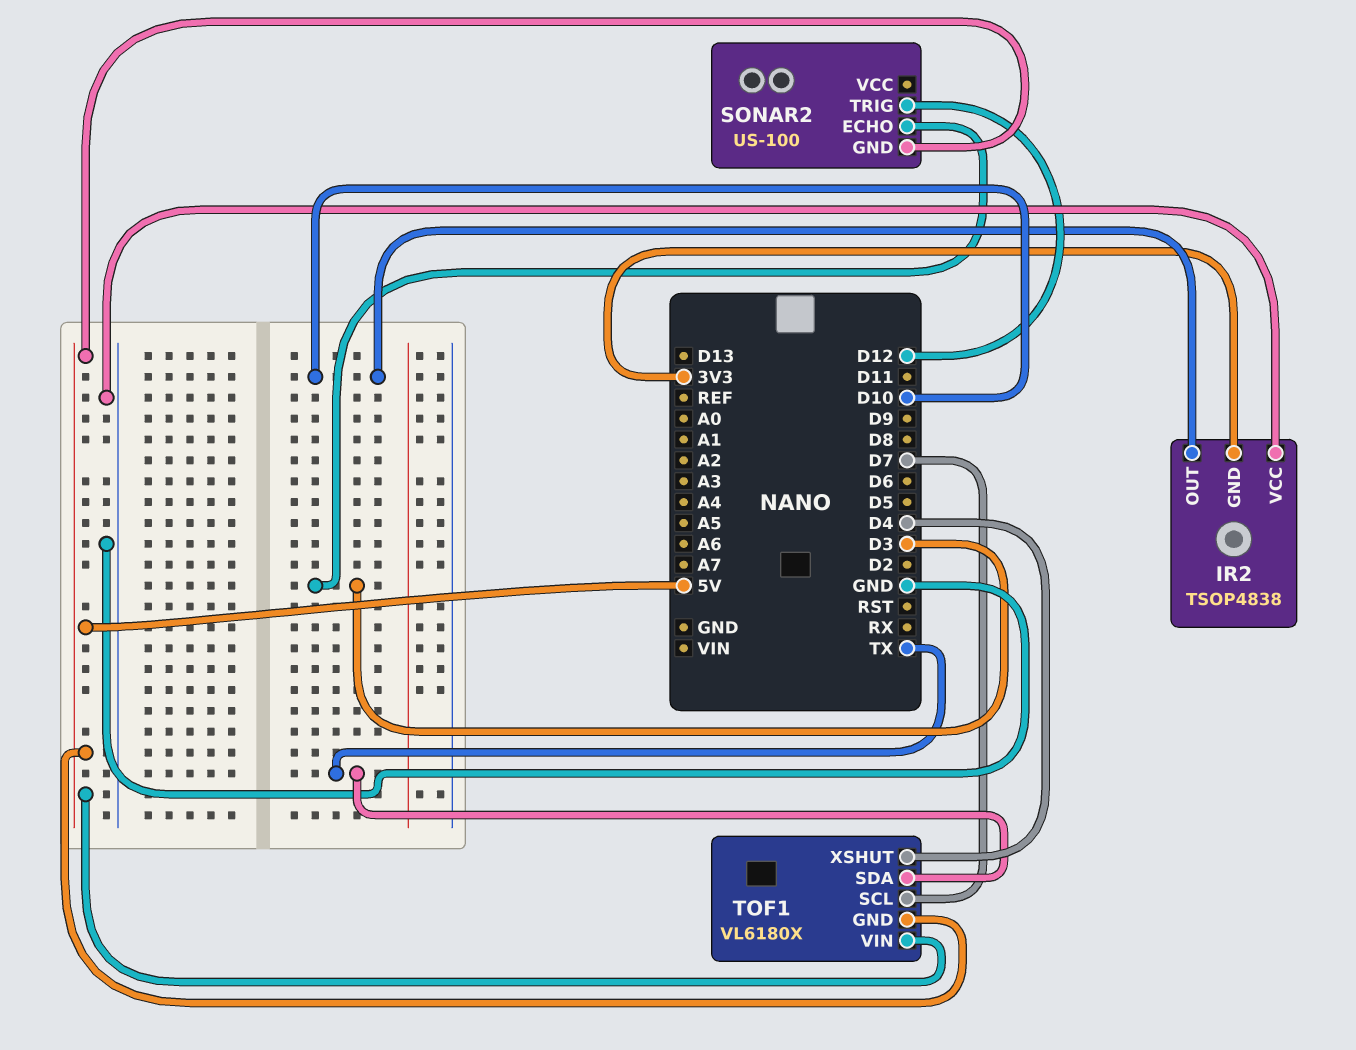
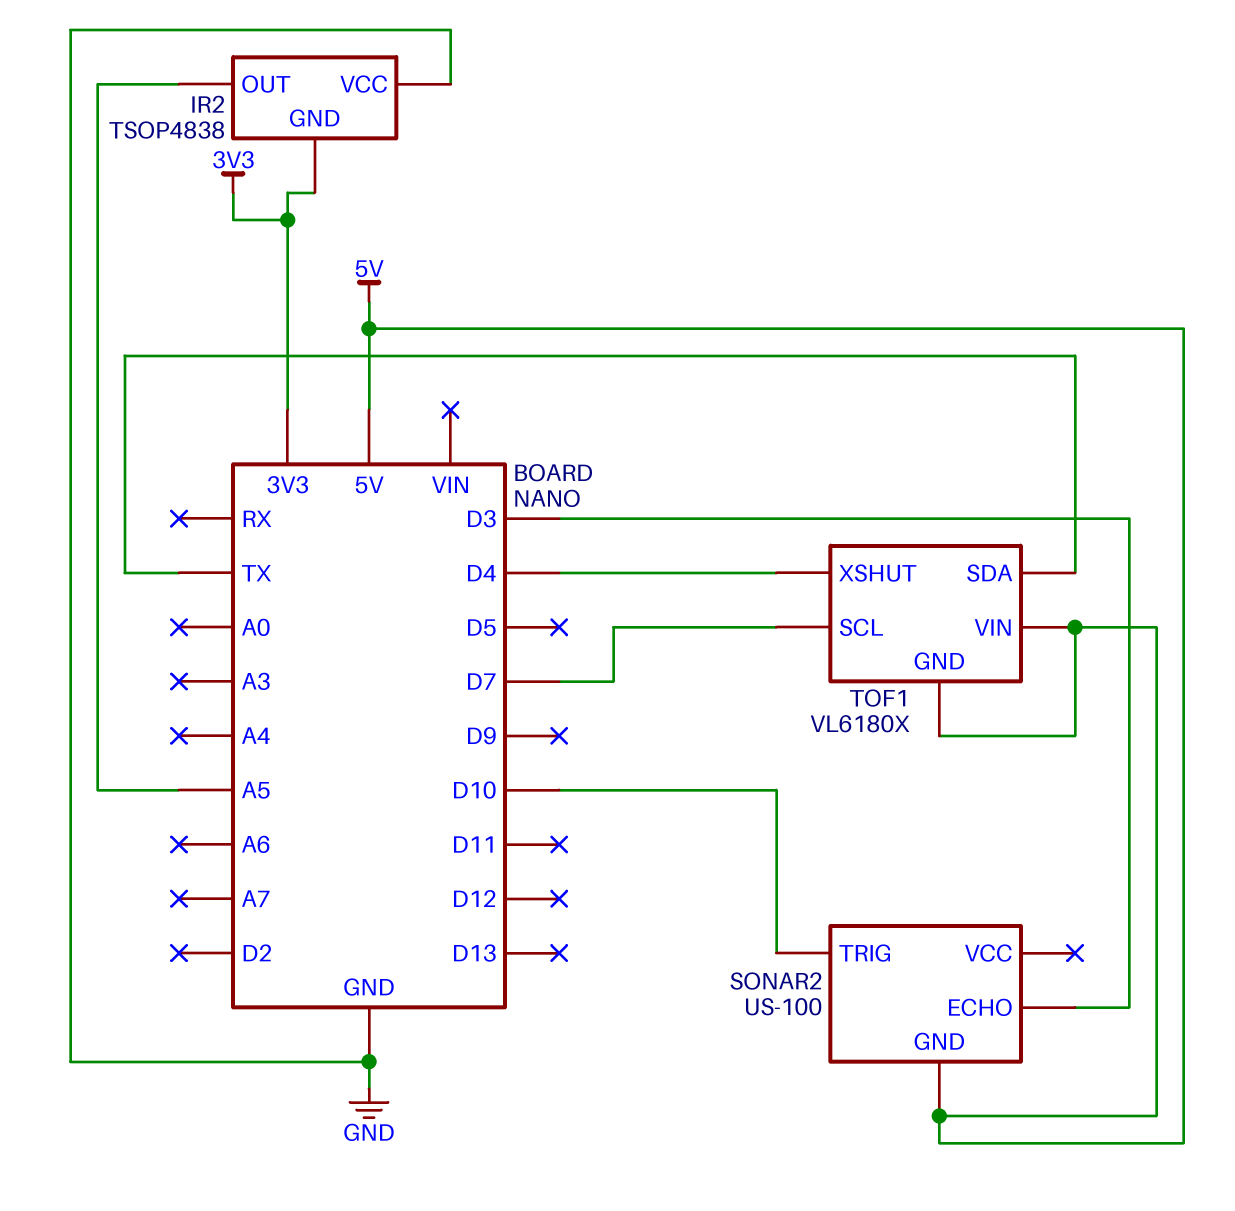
IR2 pin OUT: D10 -> A5
SONAR2 pin TRIG: D12 -> D10

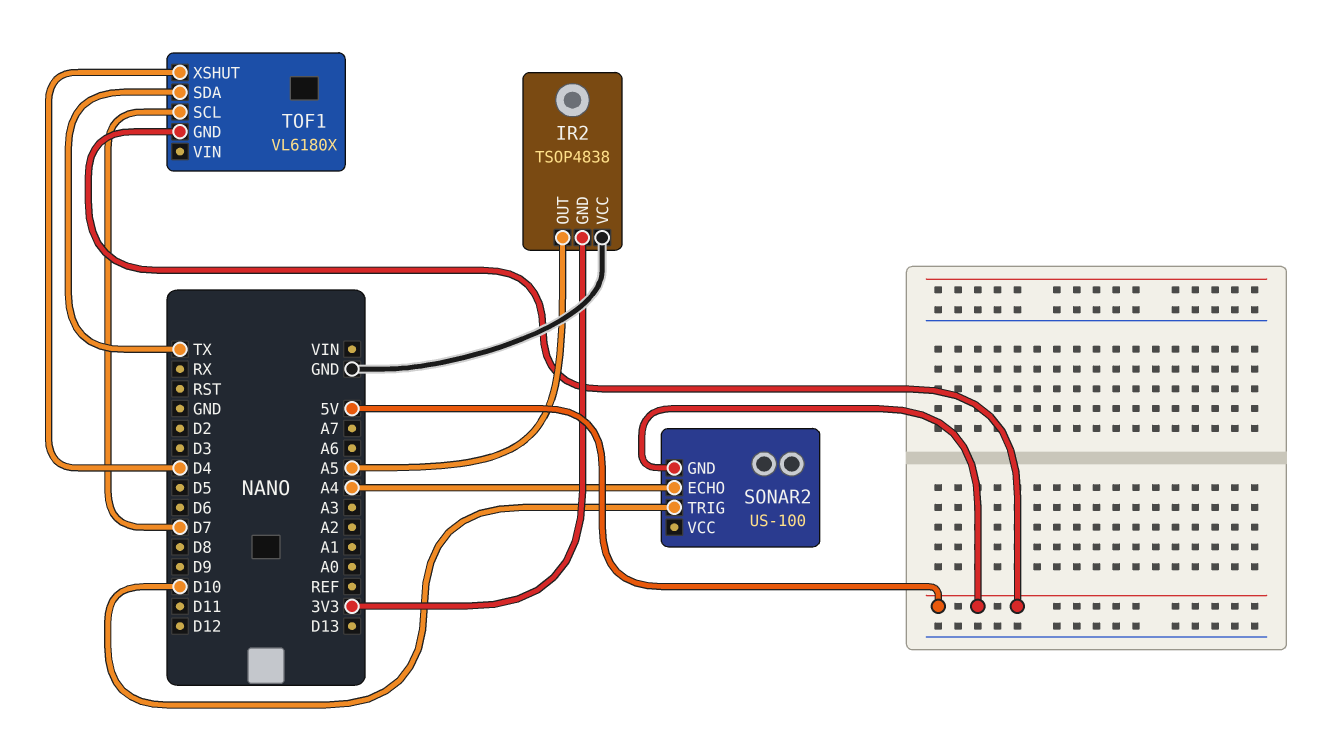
SONAR2 pin ECHO: D3 -> A4
TOF1 pin VIN: 5V -> none

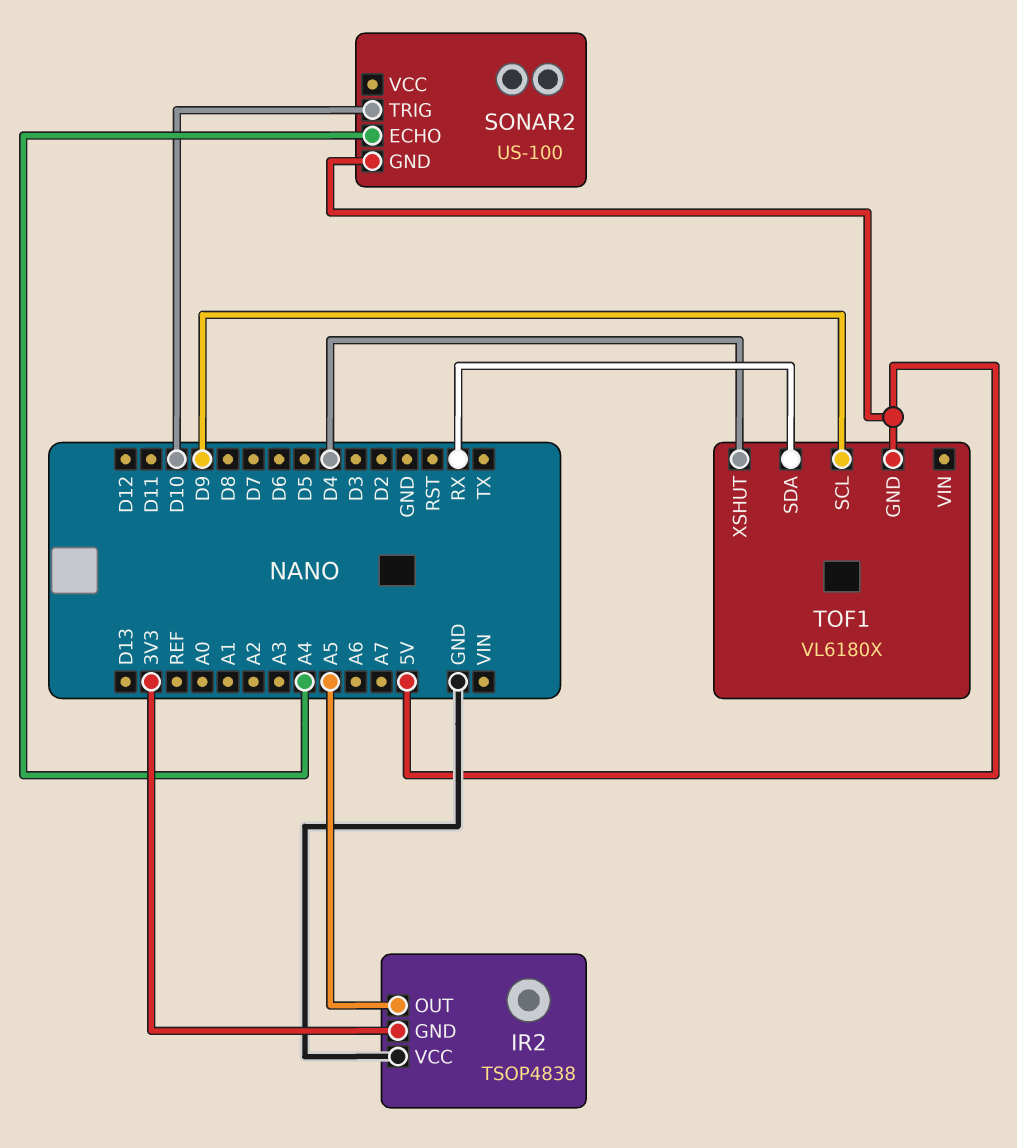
TOF1 pin SCL: D7 -> D9
TOF1 pin SDA: TX -> RX

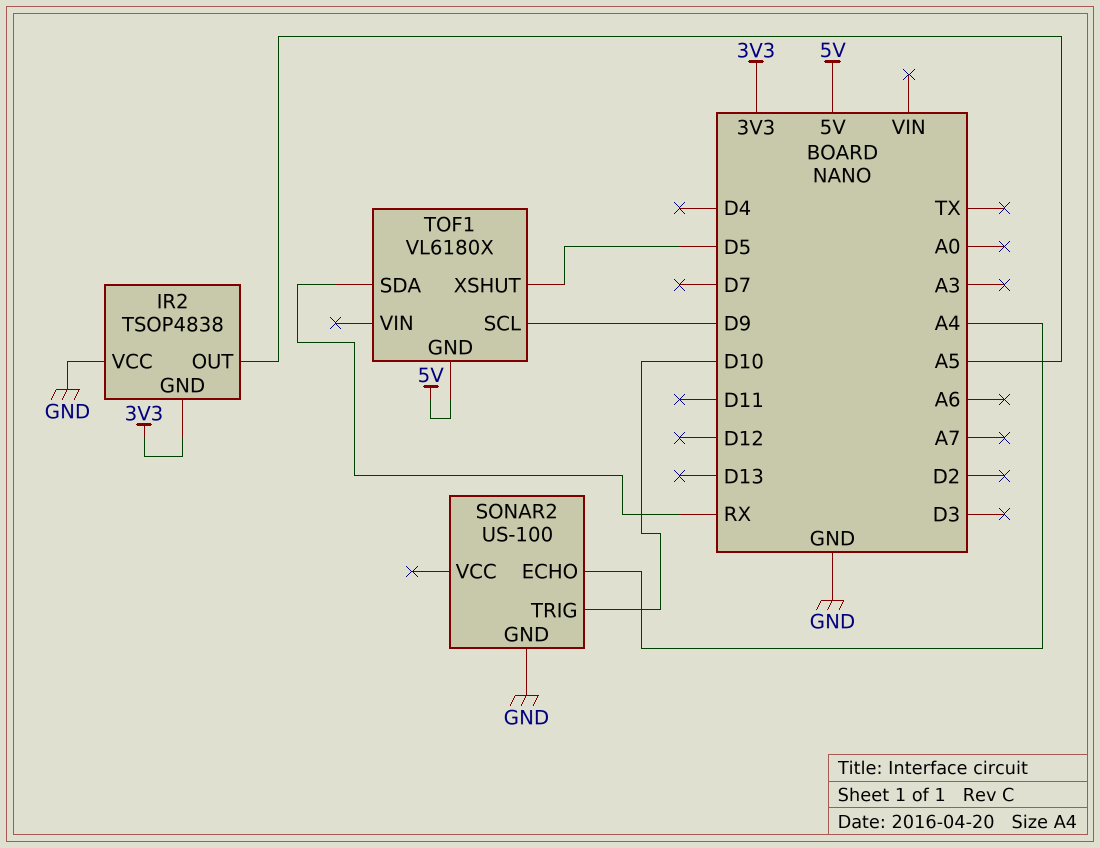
SONAR2 pin GND: 5V -> GND
TOF1 pin XSHUT: D4 -> D5

